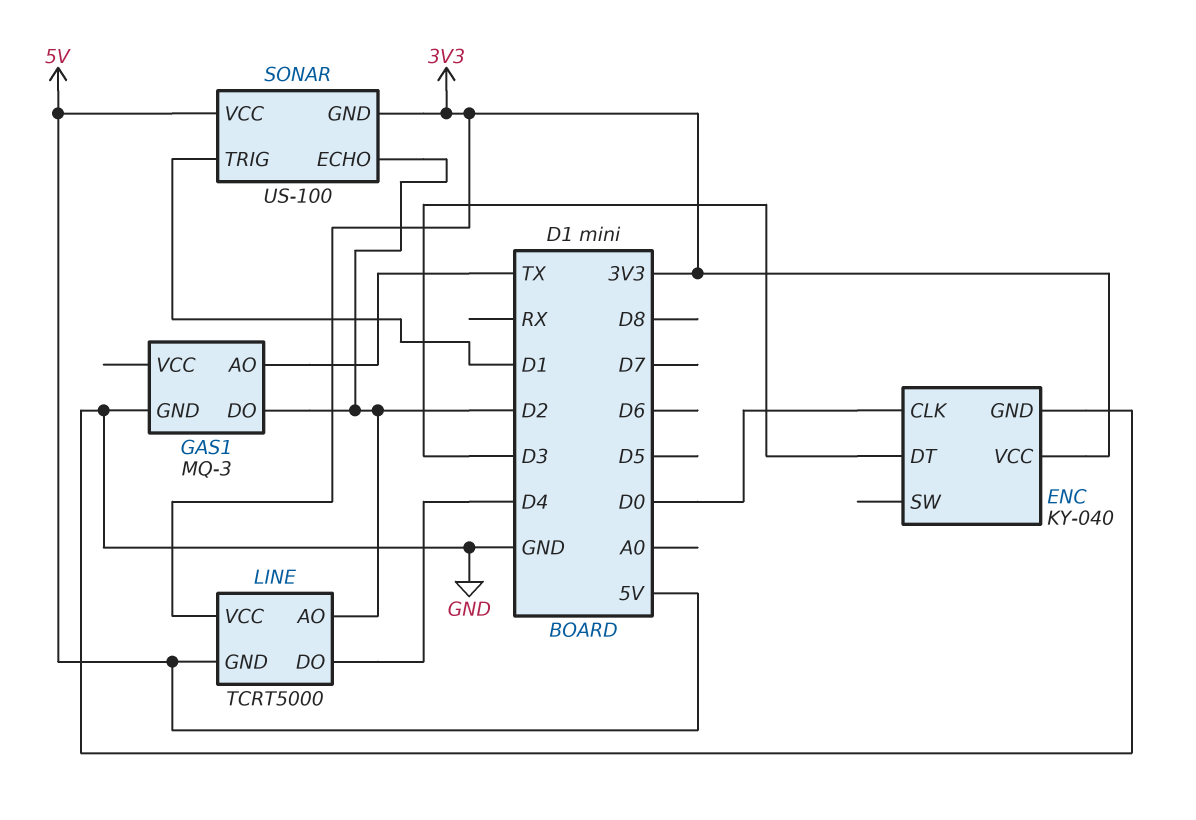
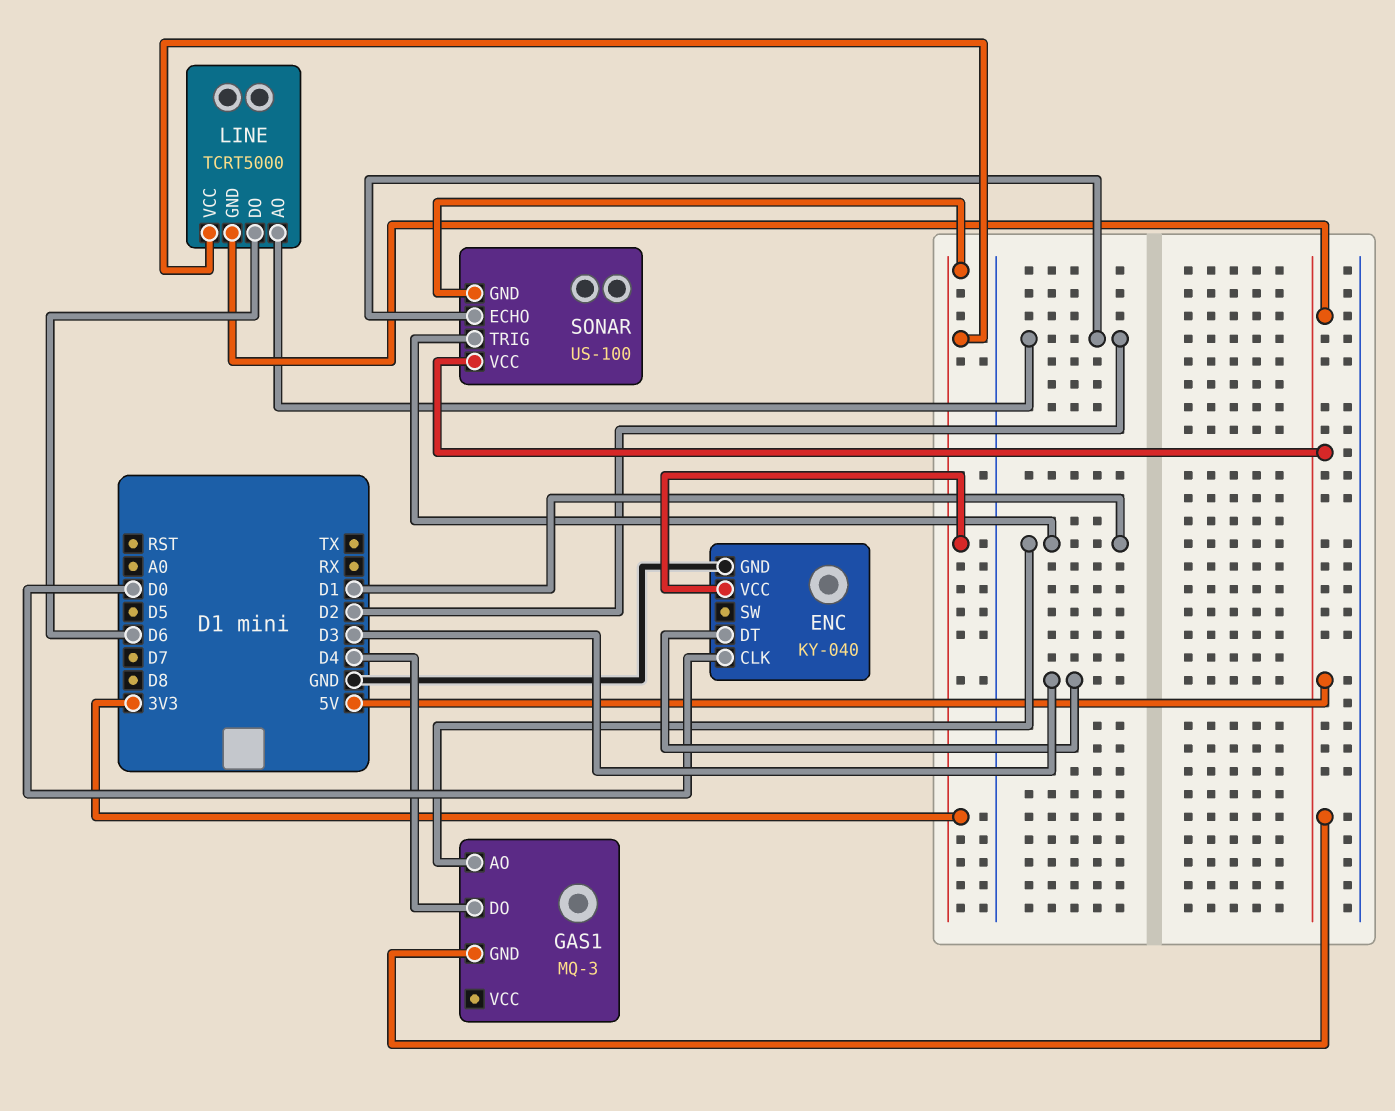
GAS1 pin AO: TX -> D1
GAS1 pin DO: D2 -> D4
GAS1 pin GND: GND -> 5V
LINE pin DO: D4 -> D6

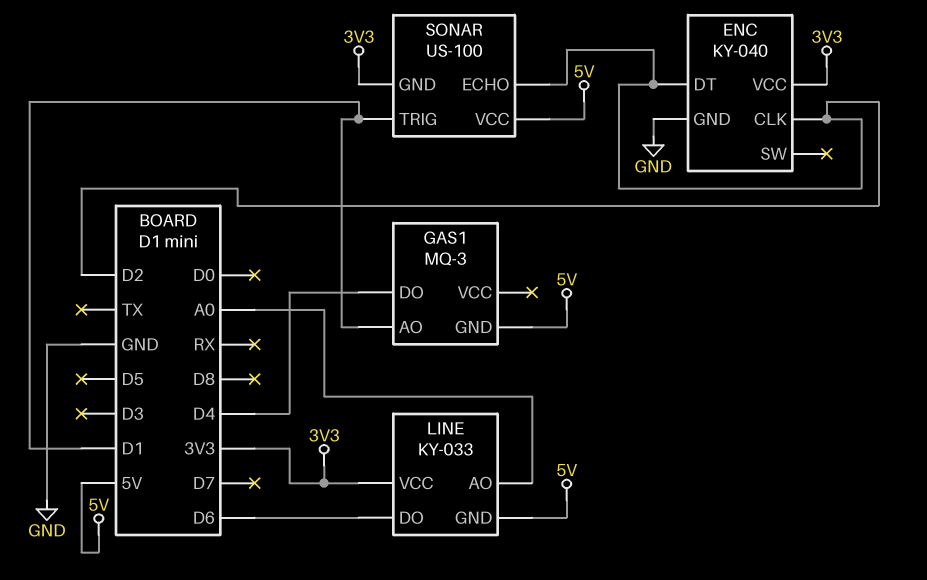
ENC pin CLK: D0 -> D2
ENC pin DT: D3 -> D2
LINE: TCRT5000 -> KY-033
LINE pin AO: D2 -> A0

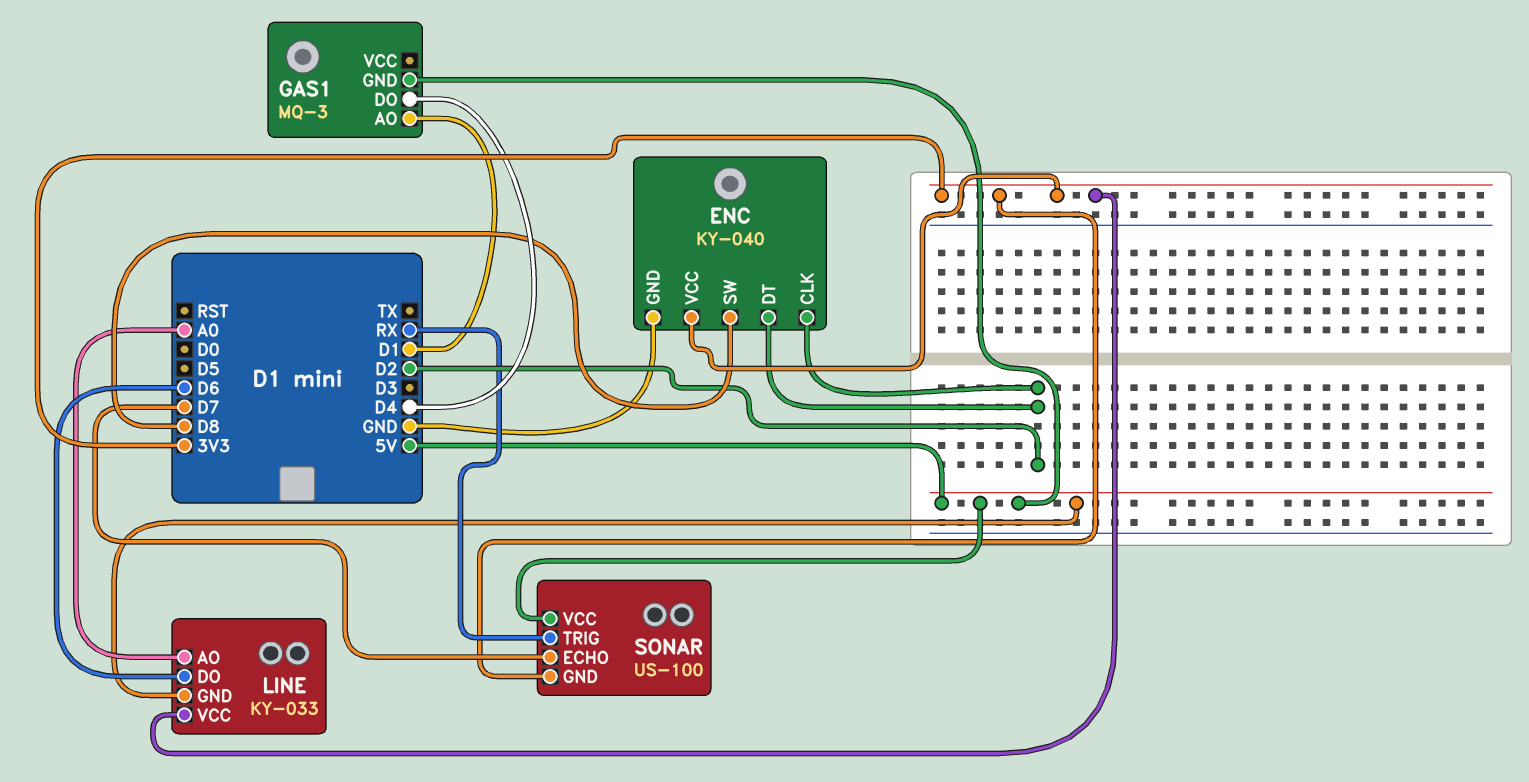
ENC pin SW: none -> D8
SONAR pin ECHO: D2 -> D7
SONAR pin TRIG: D1 -> RX

